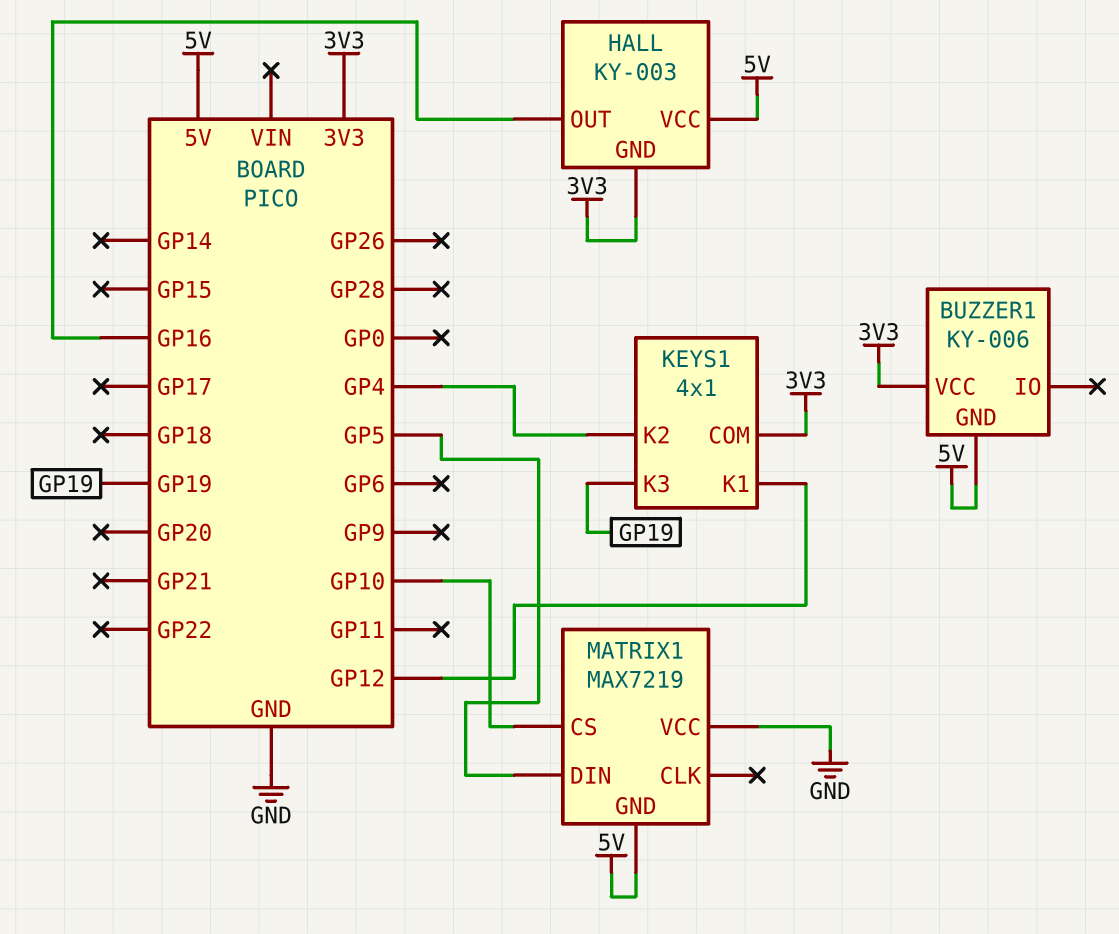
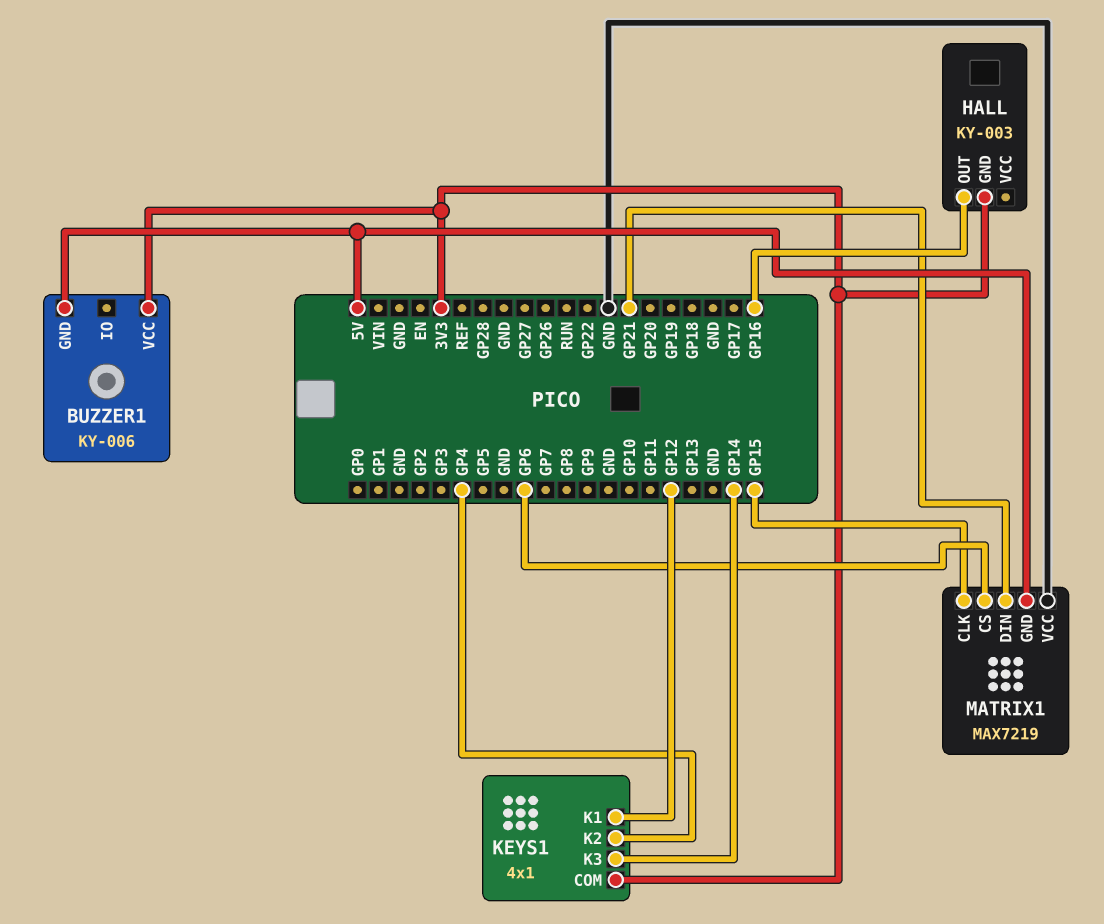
HALL pin VCC: 5V -> none
KEYS1 pin K3: GP19 -> GP14
MATRIX1 pin CLK: none -> GP15
MATRIX1 pin CS: GP10 -> GP6
MATRIX1 pin DIN: GP5 -> GP21

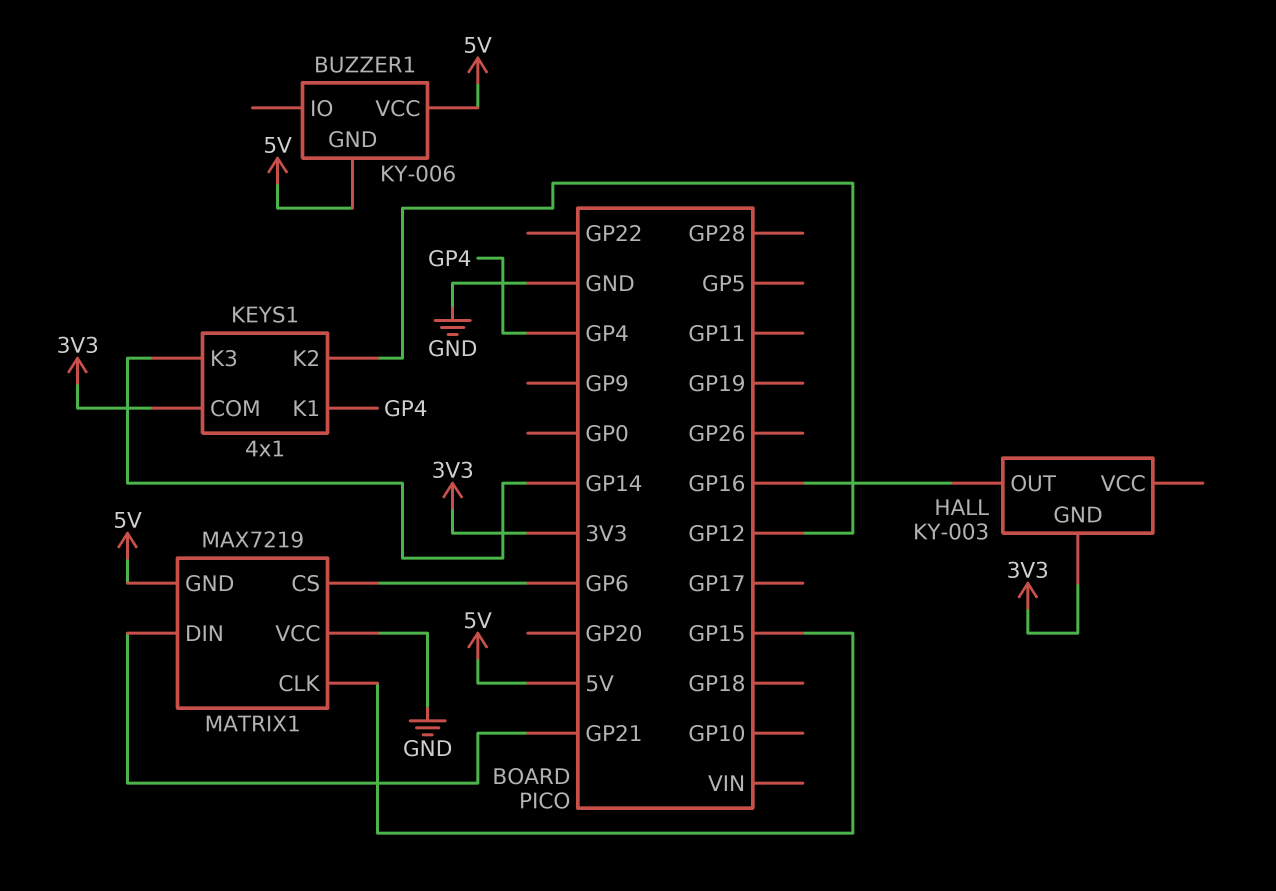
BUZZER1 pin VCC: 3V3 -> 5V
KEYS1 pin K1: GP12 -> GP4
KEYS1 pin K2: GP4 -> GP12

